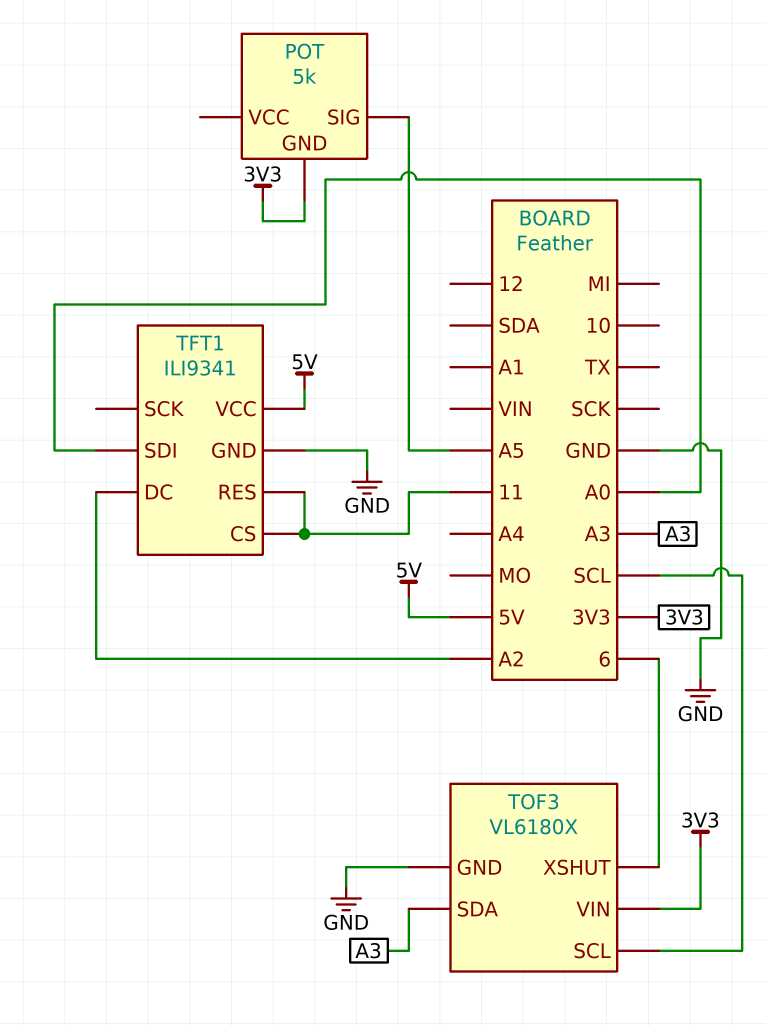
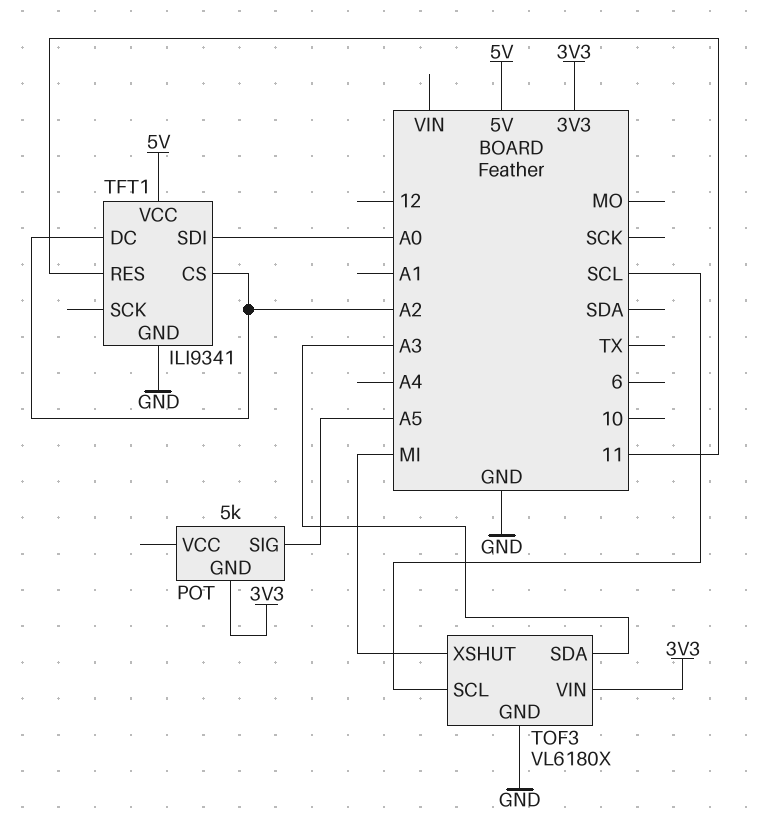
TFT1 pin CS: 11 -> A2
TOF3 pin XSHUT: 6 -> MI

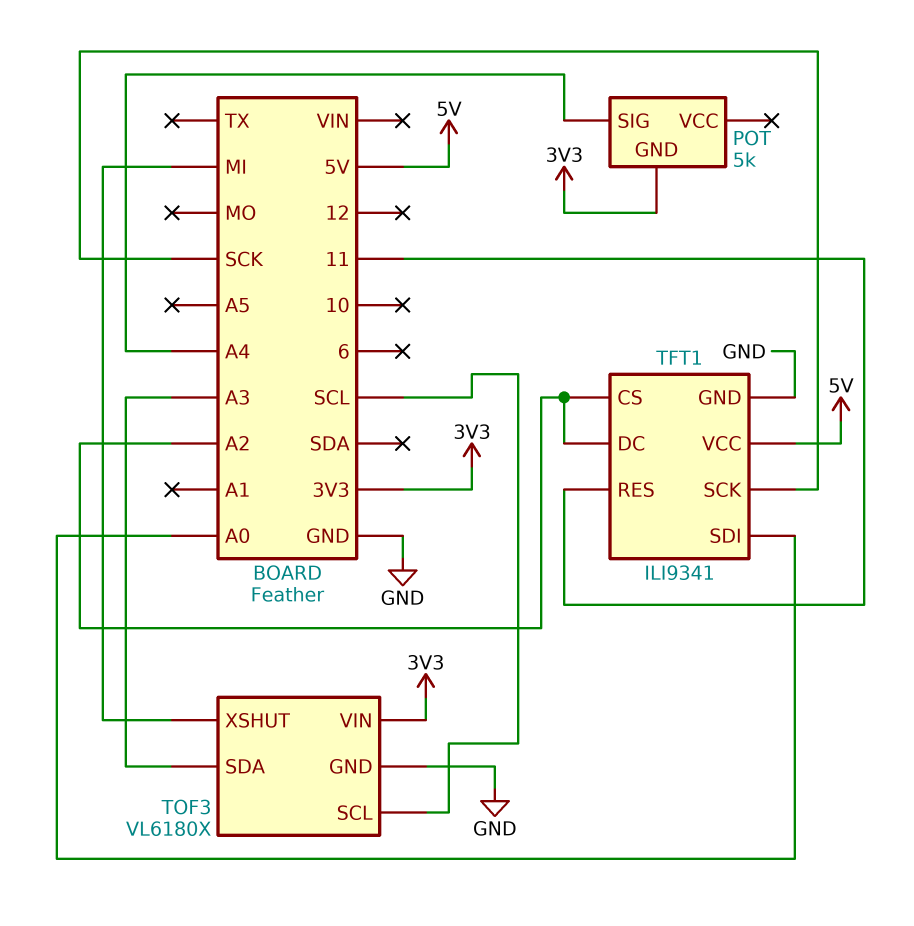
POT pin SIG: A5 -> A4
TFT1 pin SCK: none -> SCK

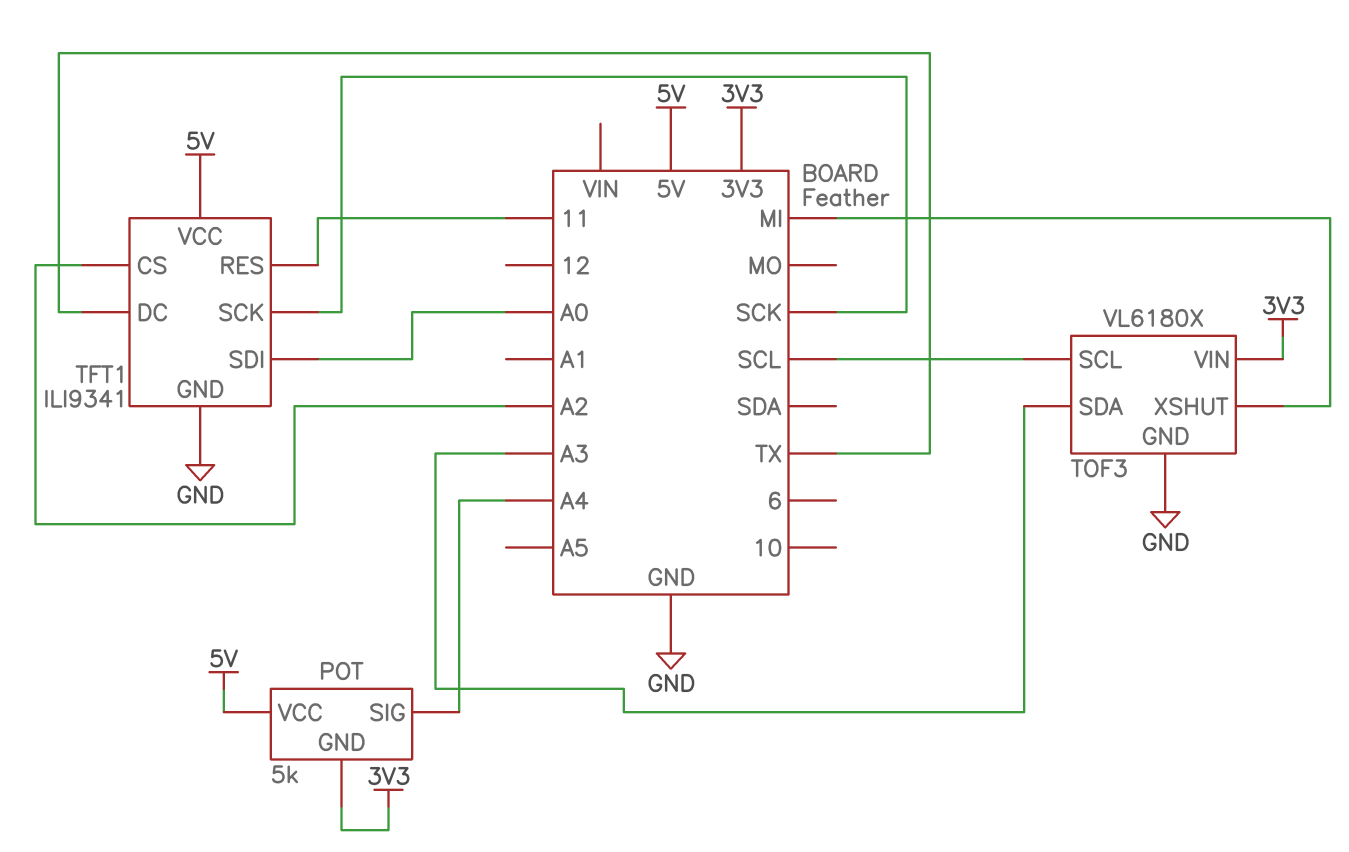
POT pin VCC: none -> 5V
TFT1 pin DC: A2 -> TX

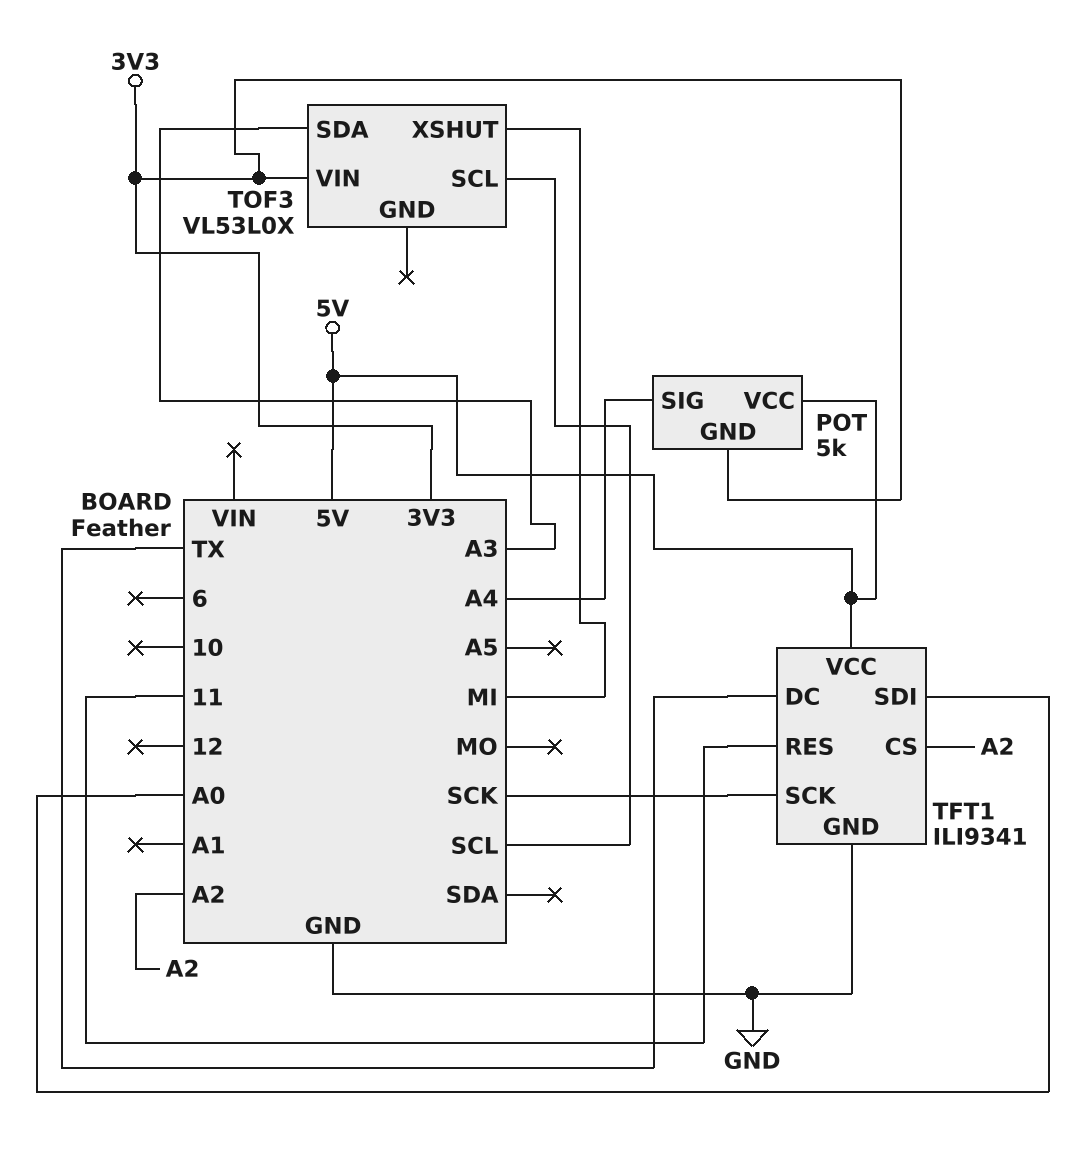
TOF3: VL6180X -> VL53L0X
TOF3 pin GND: GND -> none

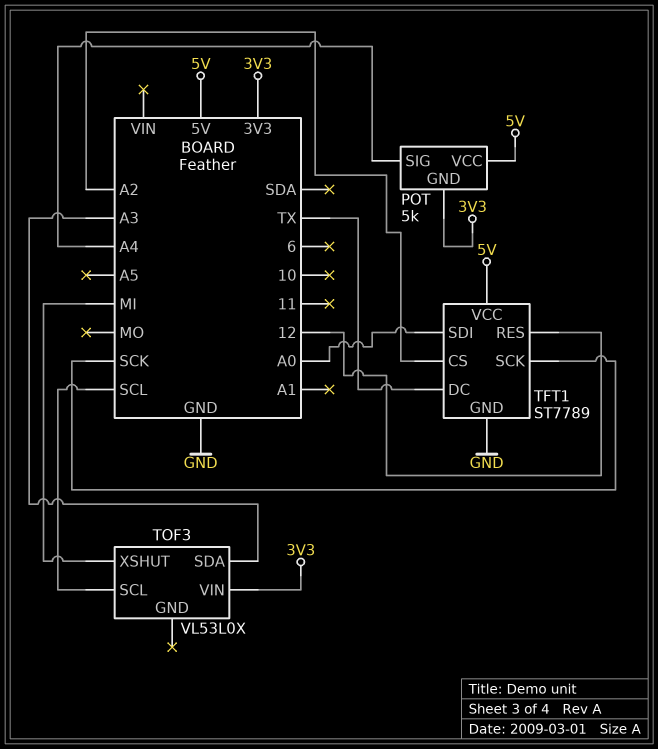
TFT1: ILI9341 -> ST7789
TFT1 pin RES: 11 -> 12

